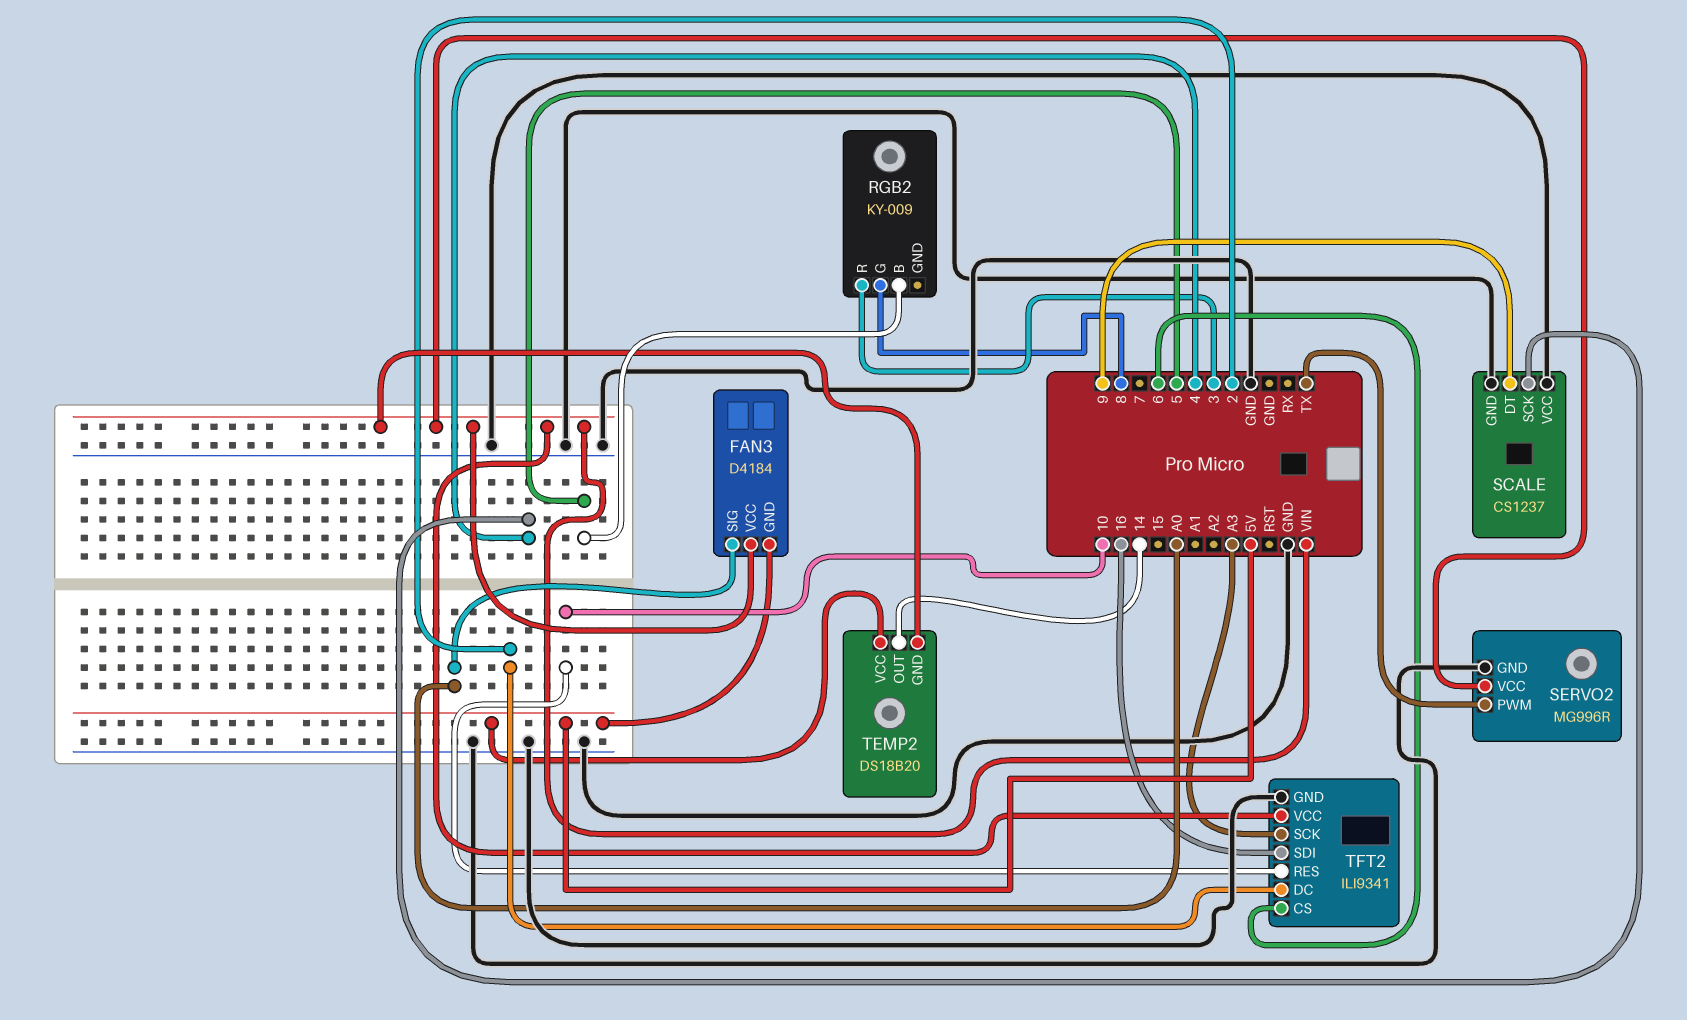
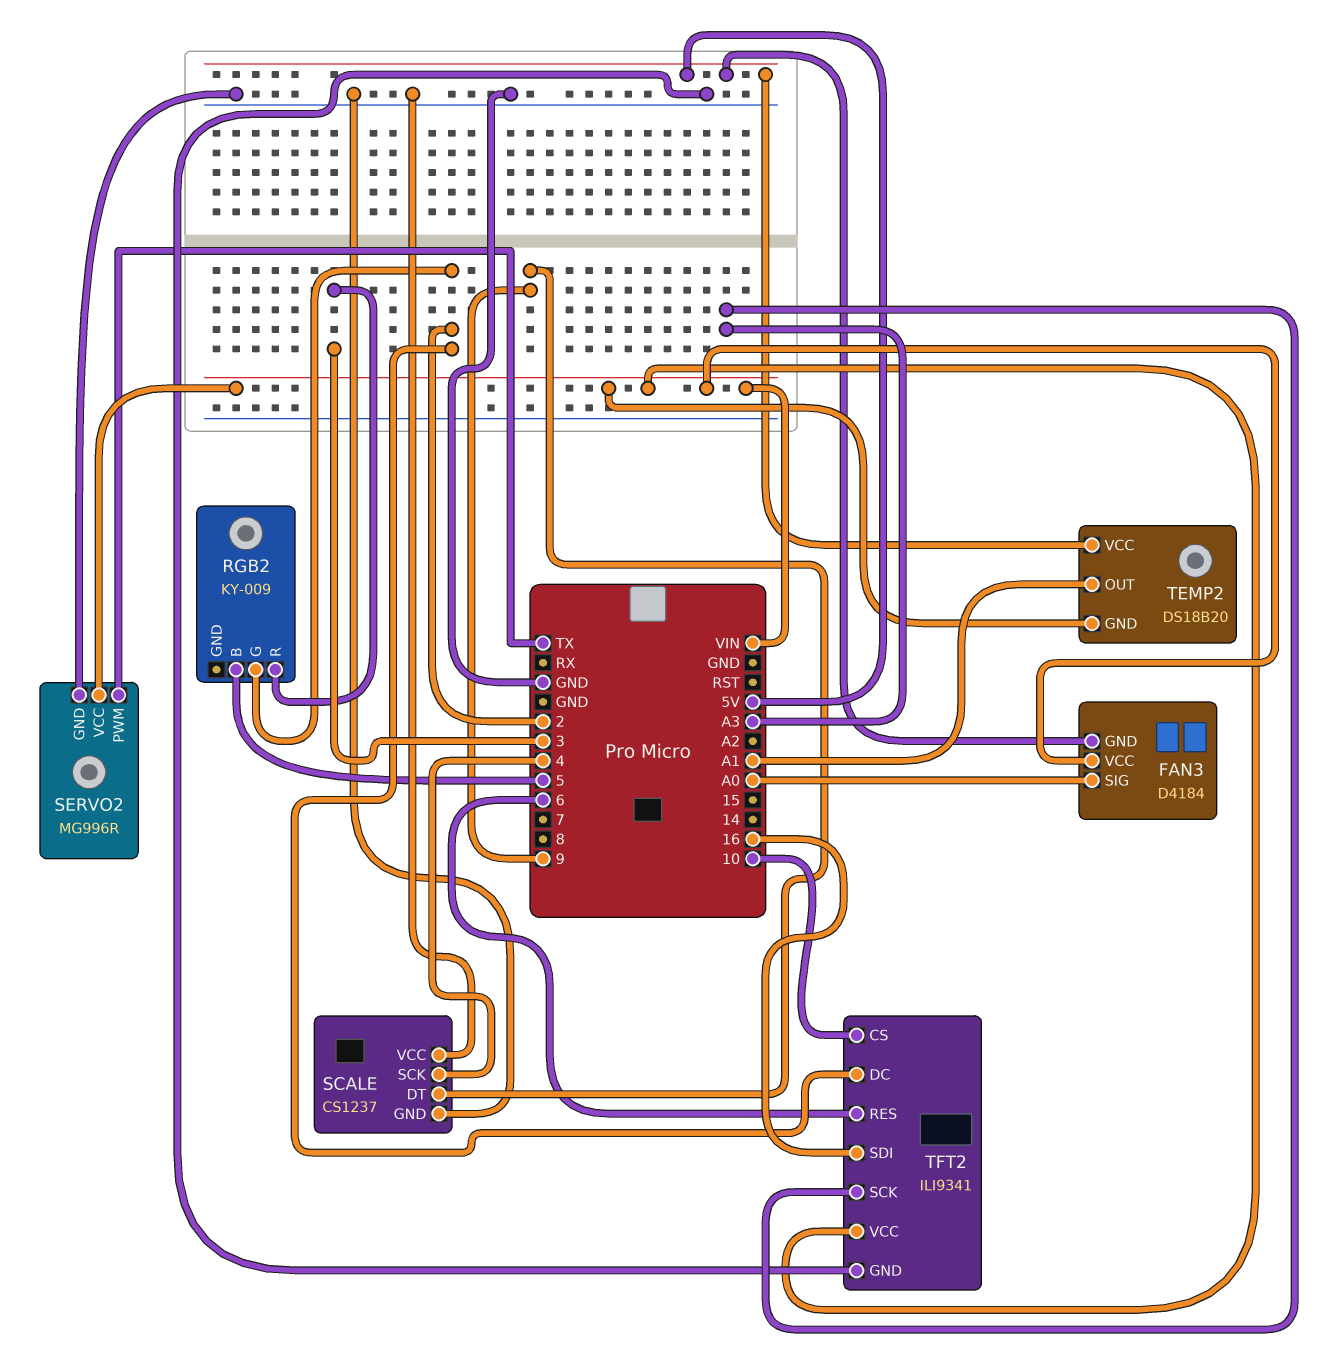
RGB2 pin G: 8 -> 2
TEMP2 pin OUT: 14 -> A1
TFT2 pin CS: 6 -> 10
TFT2 pin RES: 10 -> 6

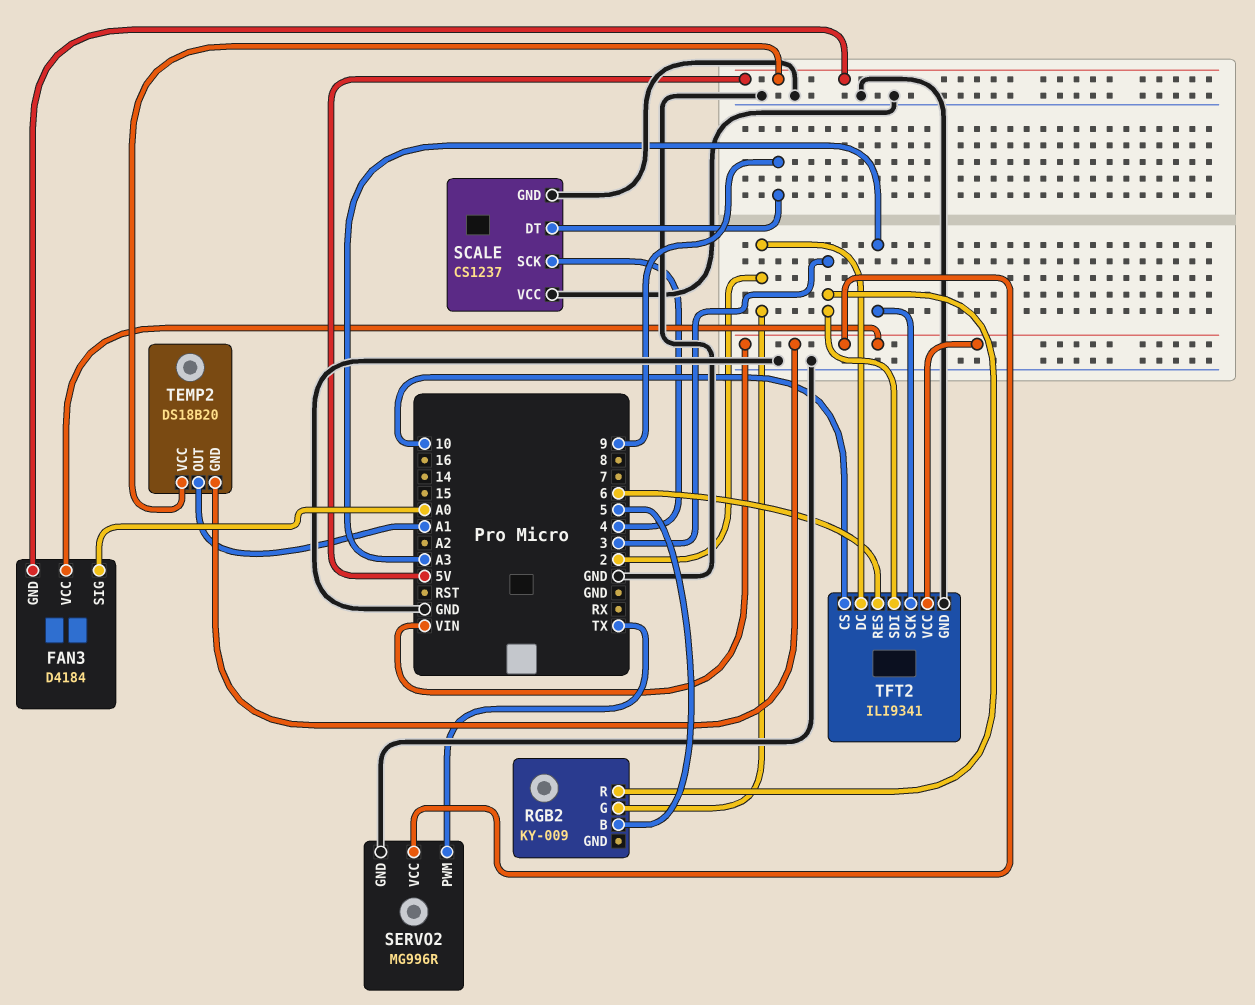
TFT2 pin SDI: 16 -> 3

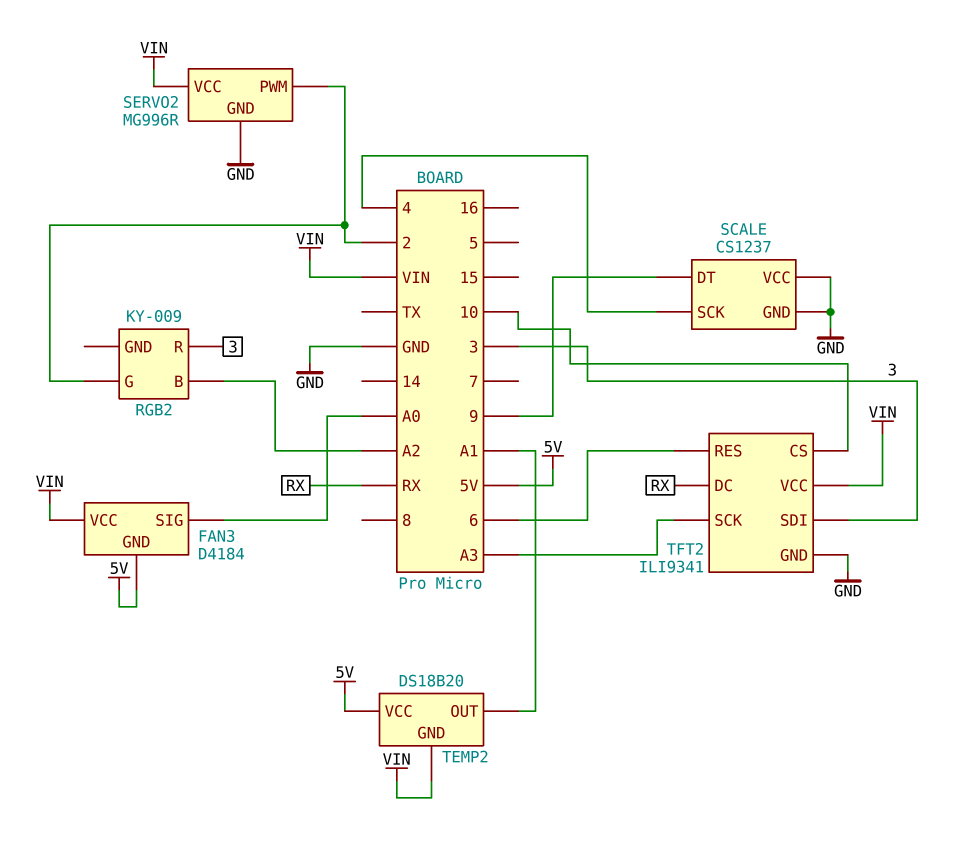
RGB2 pin B: 5 -> A2
SERVO2 pin PWM: TX -> 2
TFT2 pin DC: 2 -> RX

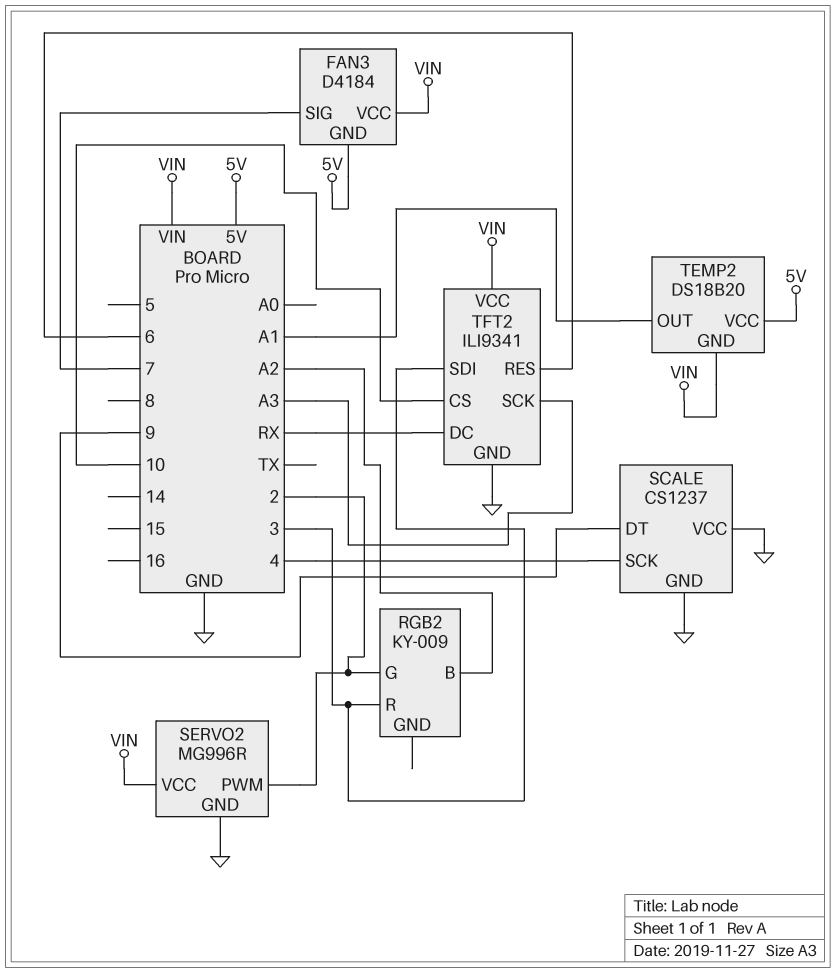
FAN3 pin SIG: A0 -> 7

